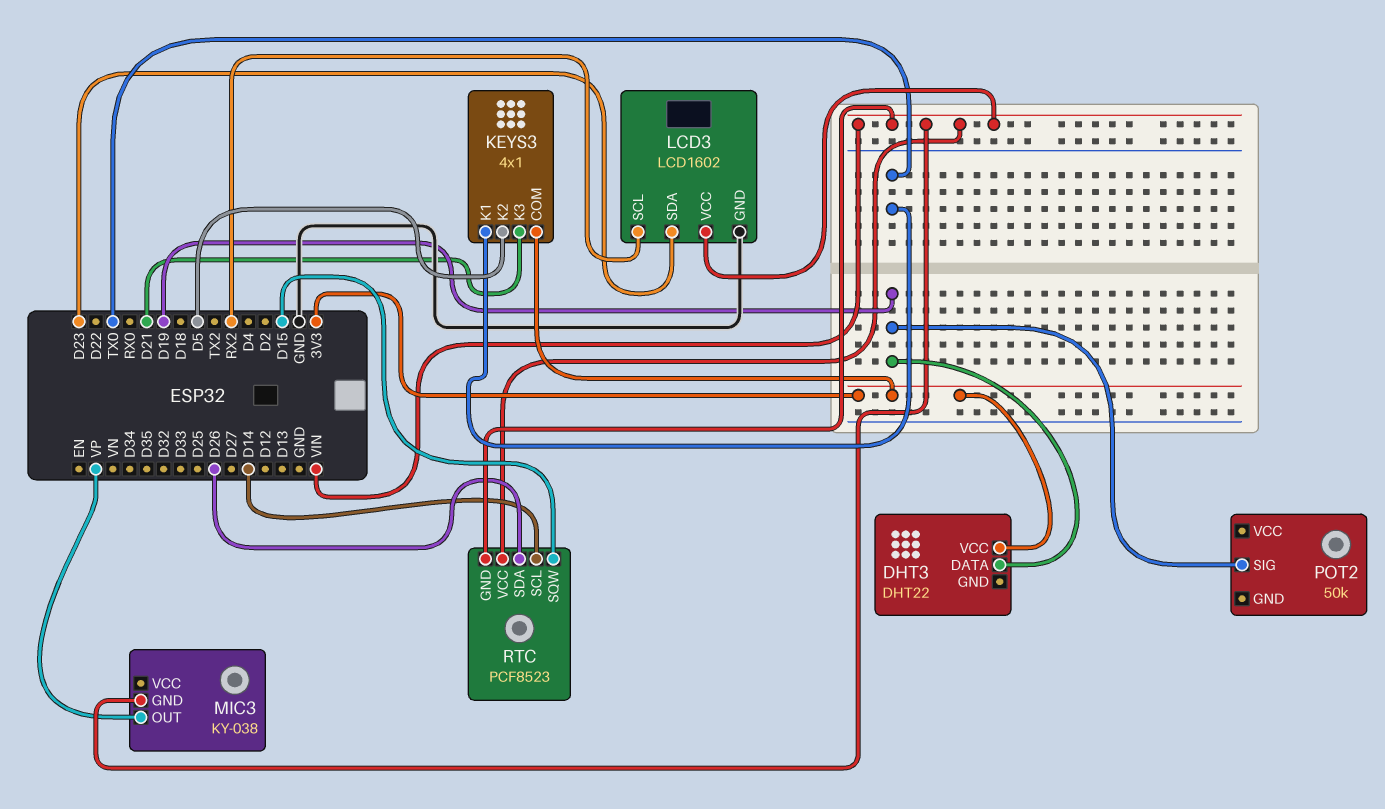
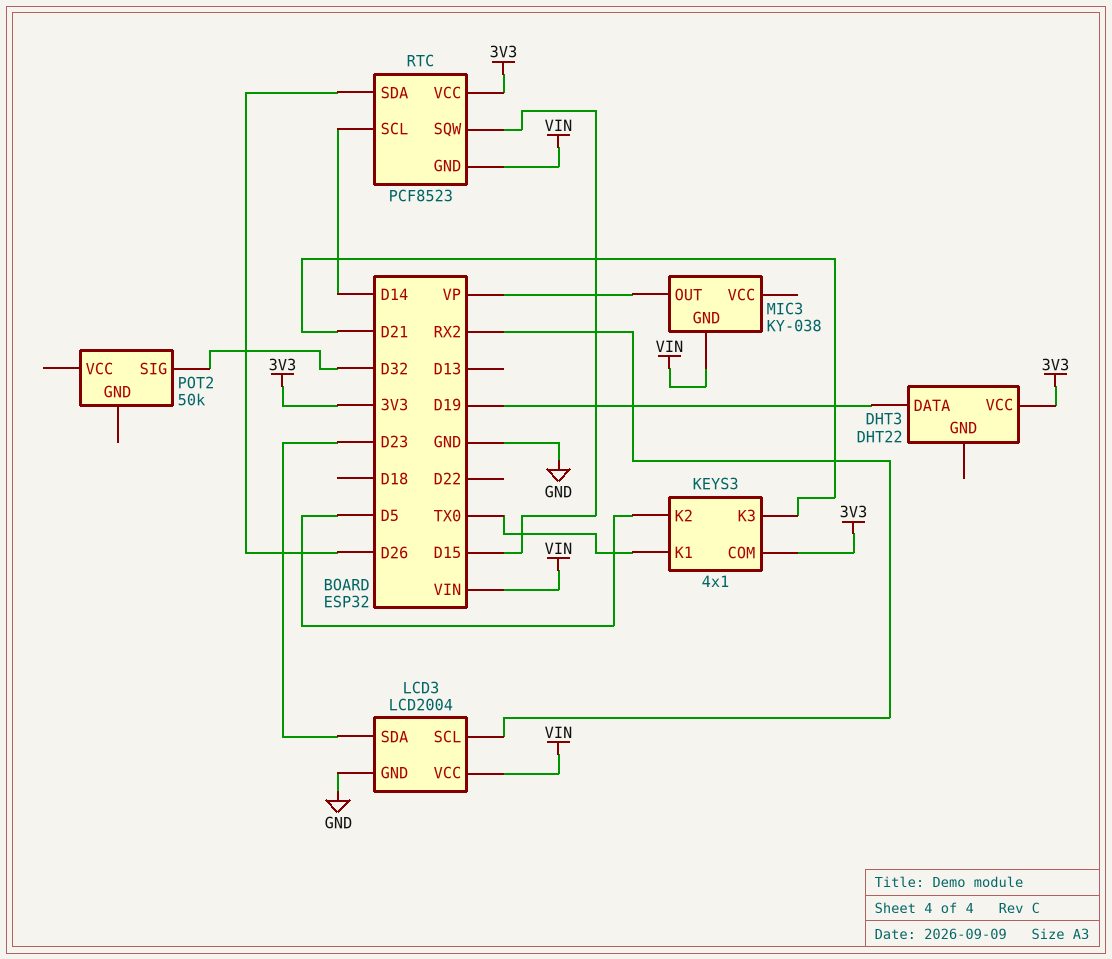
LCD3: LCD1602 -> LCD2004
POT2 pin SIG: D19 -> D32
RTC pin VCC: VIN -> 3V3

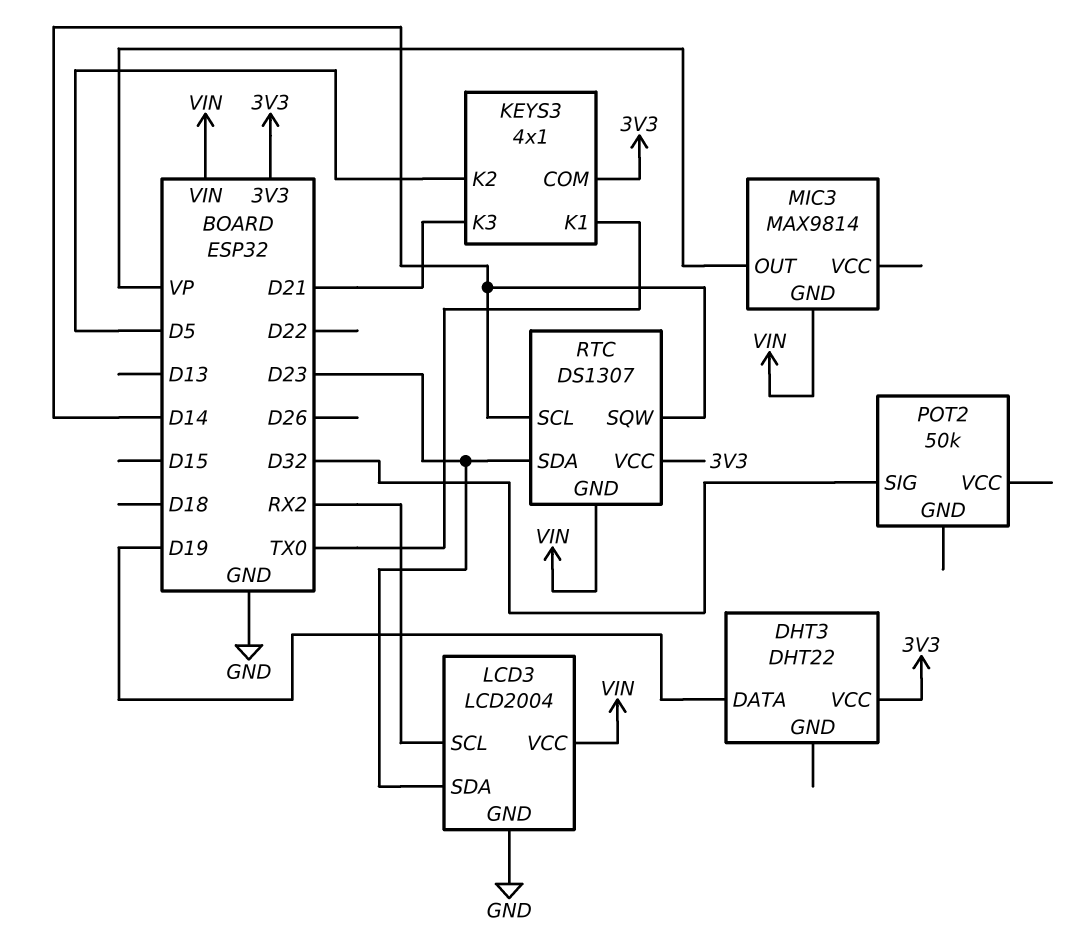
MIC3: KY-038 -> MAX9814
RTC: PCF8523 -> DS1307
RTC pin SDA: D26 -> D23
RTC pin SQW: D15 -> D14

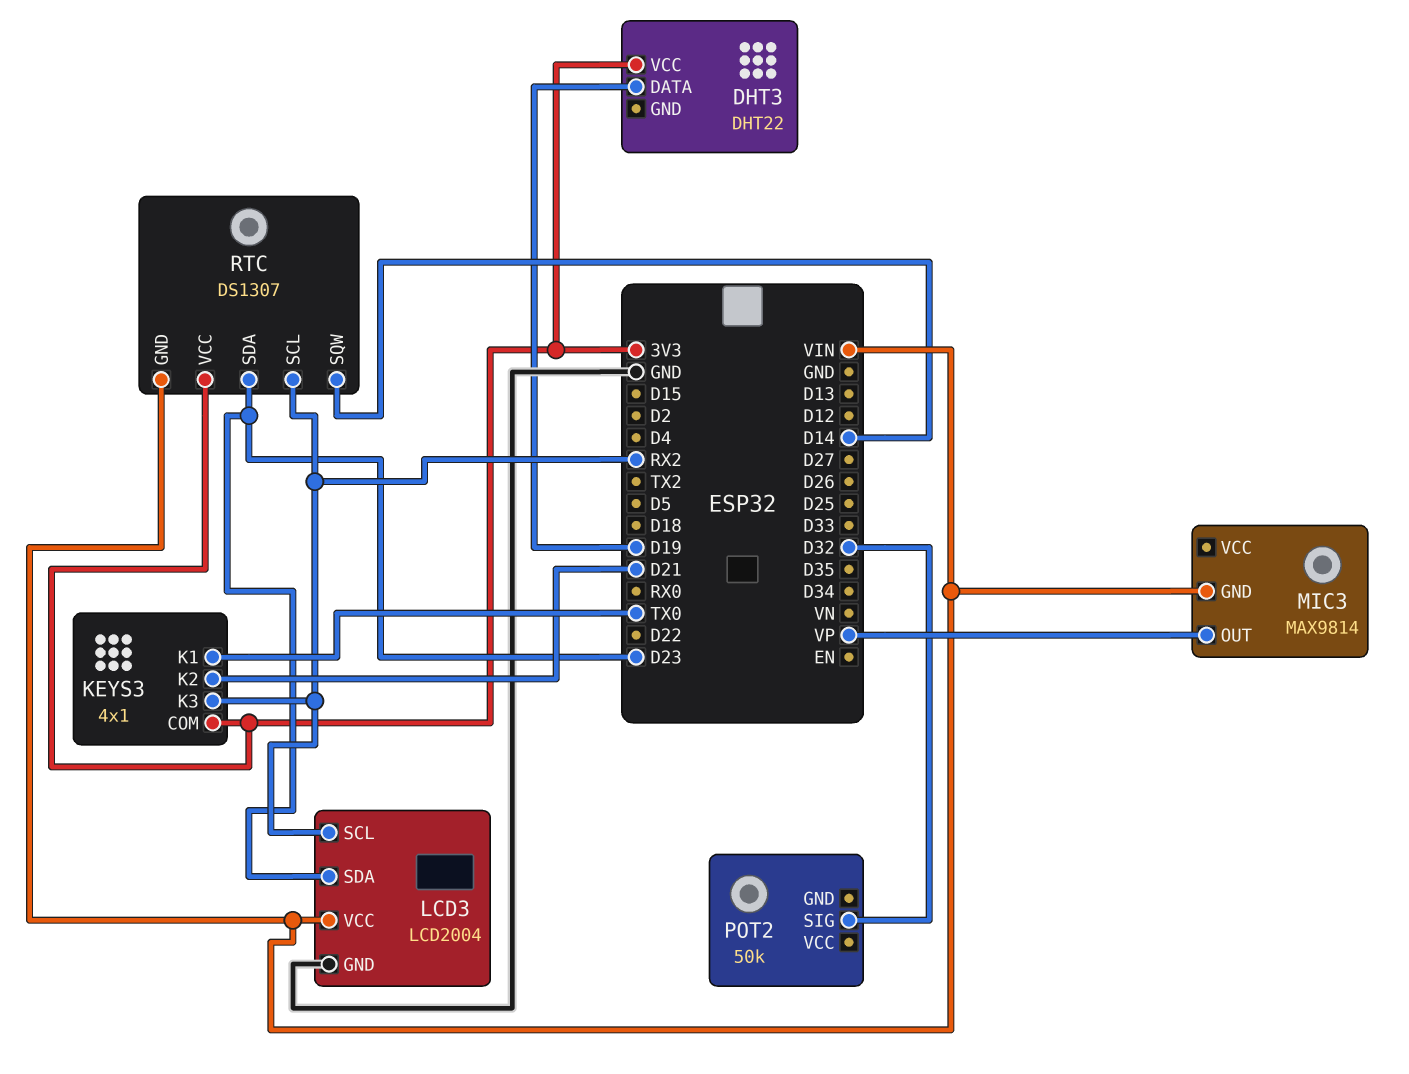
KEYS3 pin K2: D5 -> D21
KEYS3 pin K3: D21 -> RX2
RTC pin SCL: D14 -> RX2

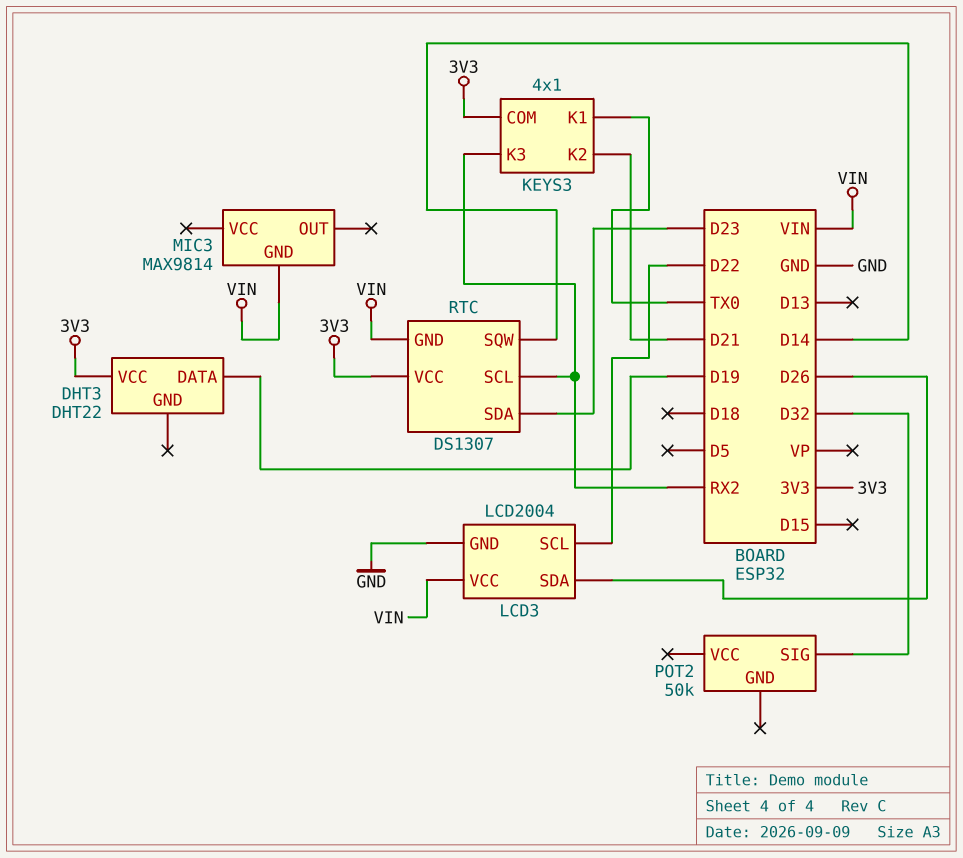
LCD3 pin SCL: RX2 -> D22
LCD3 pin SDA: D23 -> D26
MIC3 pin OUT: VP -> none

